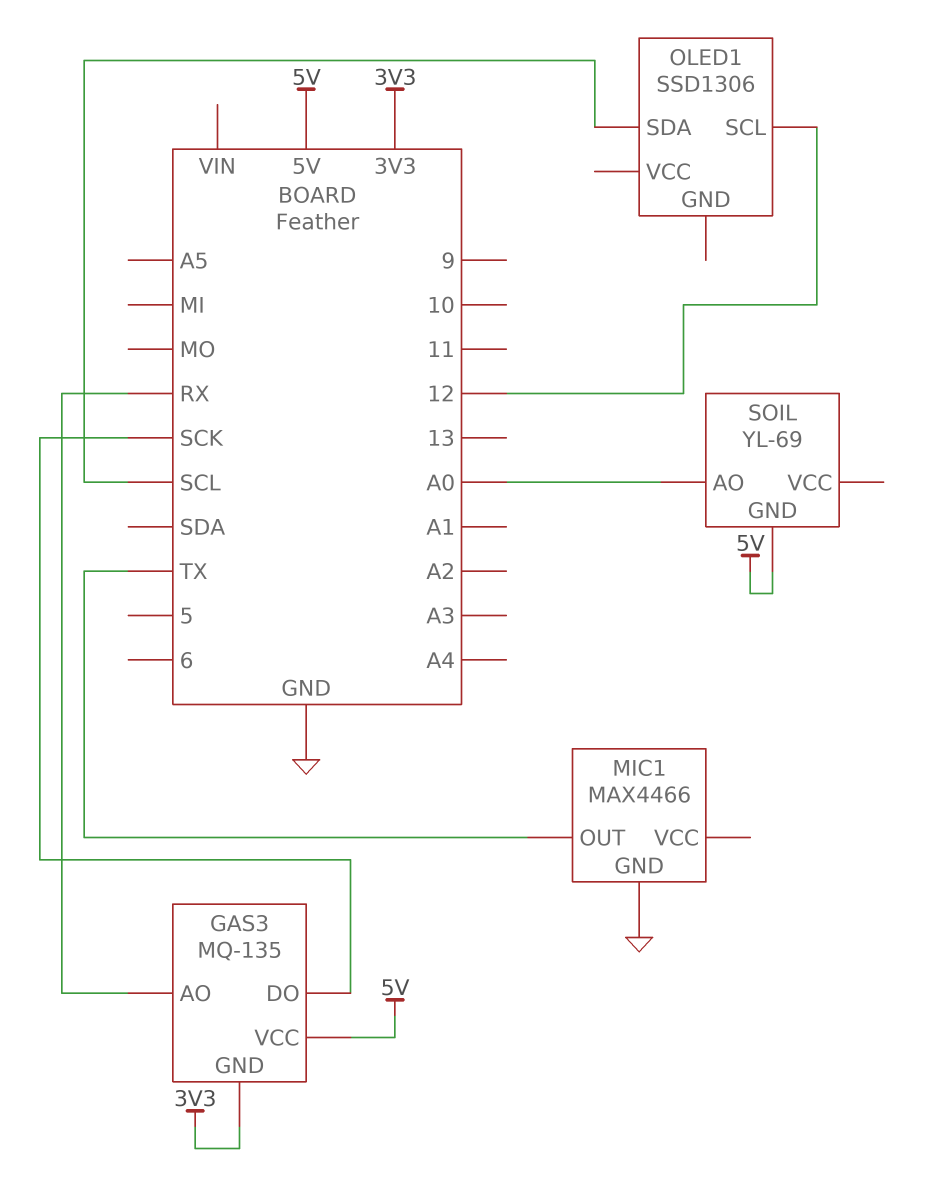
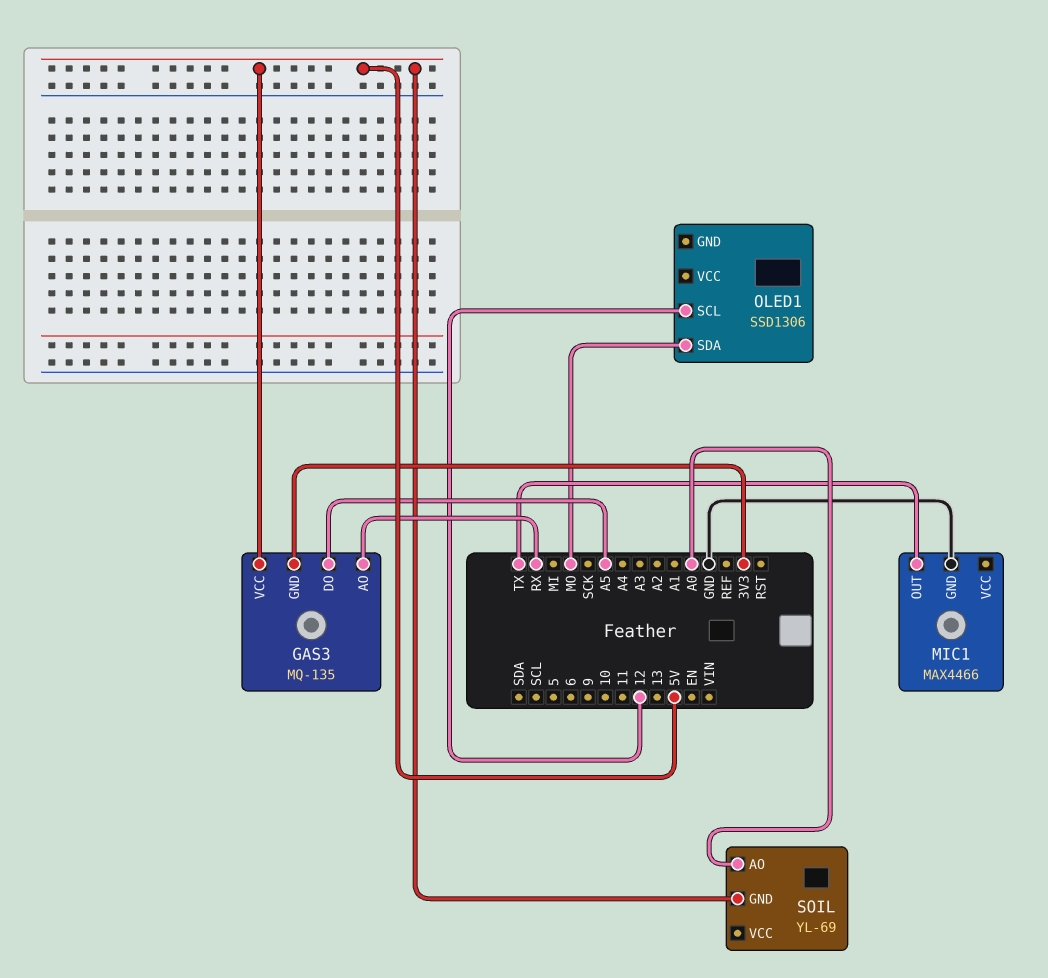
GAS3 pin DO: SCK -> A5
OLED1 pin SDA: SCL -> MO

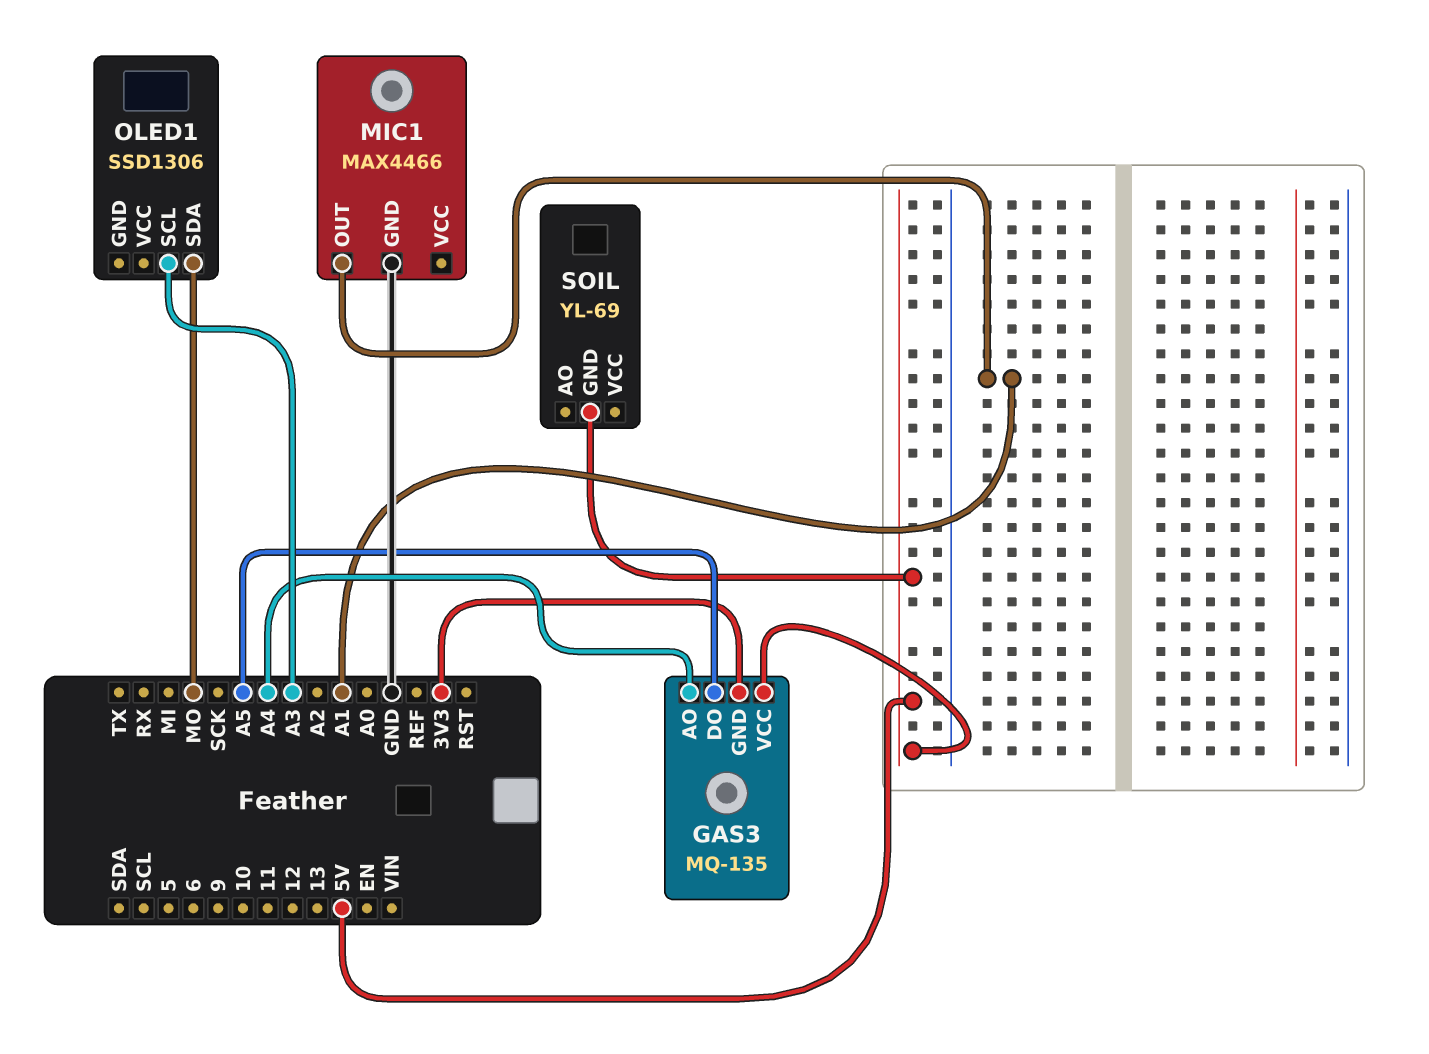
GAS3 pin AO: RX -> A4
MIC1 pin OUT: TX -> A1
OLED1 pin SCL: 12 -> A3
SOIL pin AO: A0 -> none

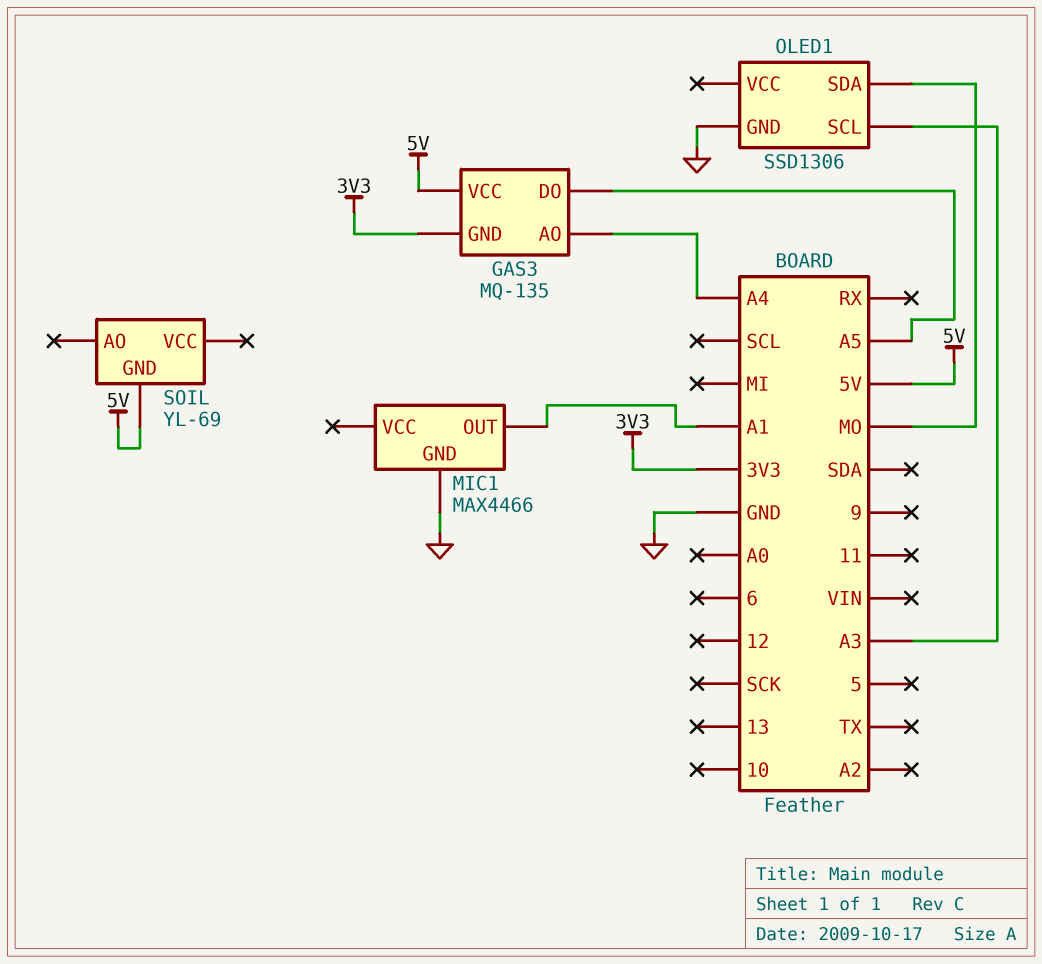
OLED1 pin GND: none -> GND

